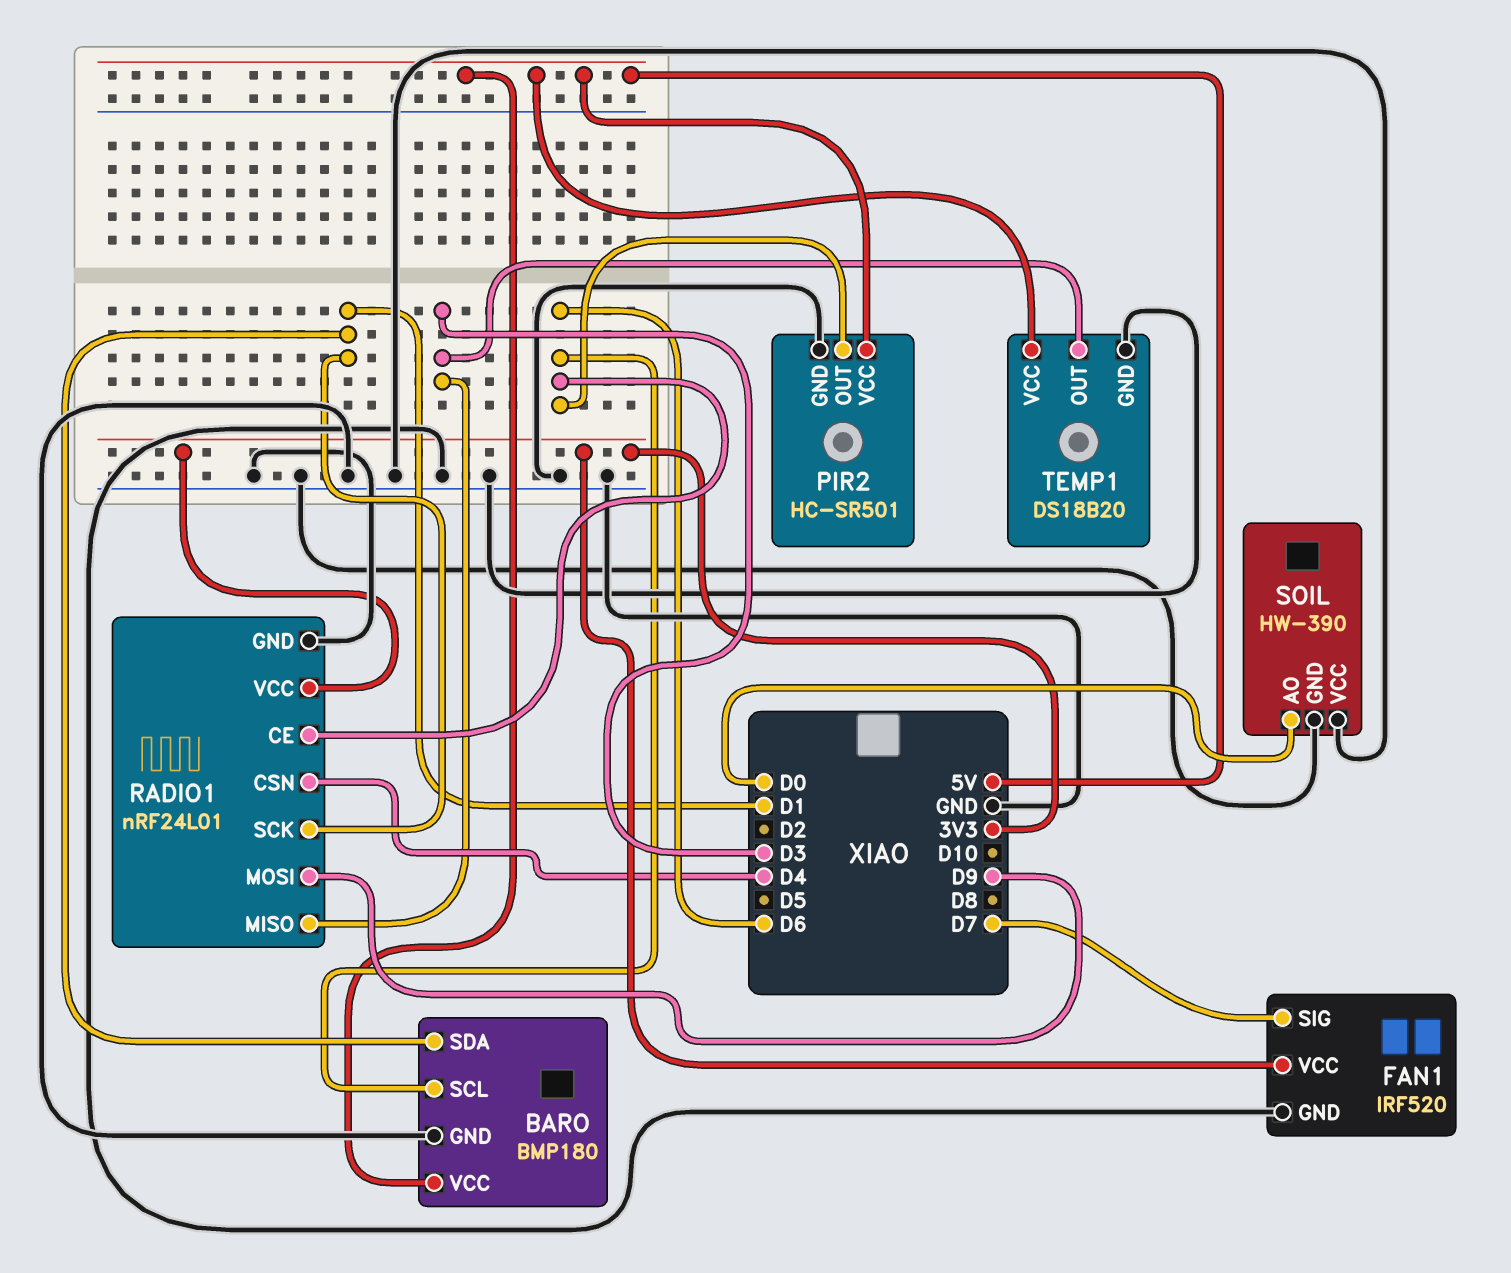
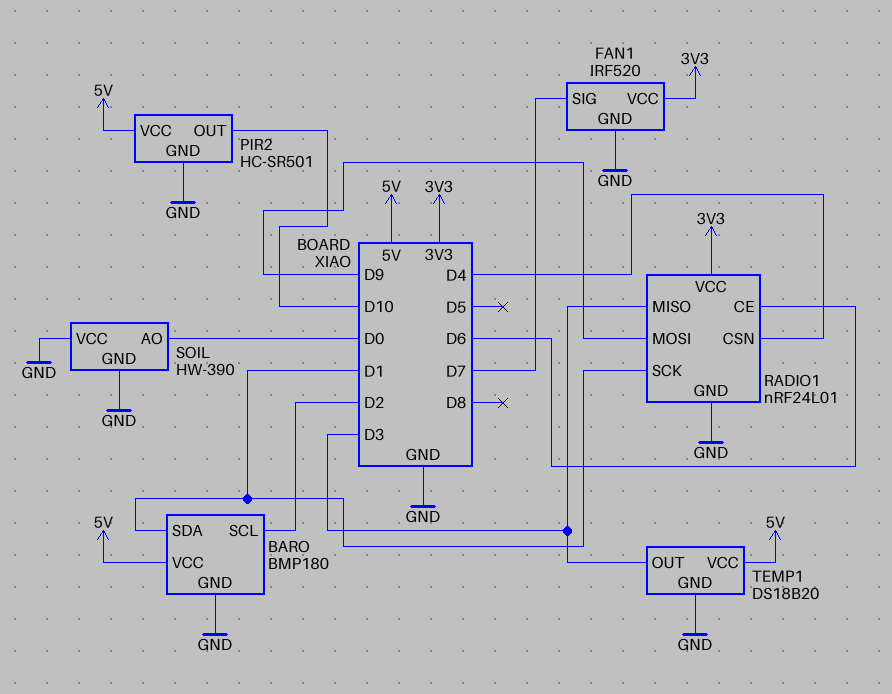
BARO pin SCL: D6 -> D2
PIR2 pin OUT: D6 -> D10

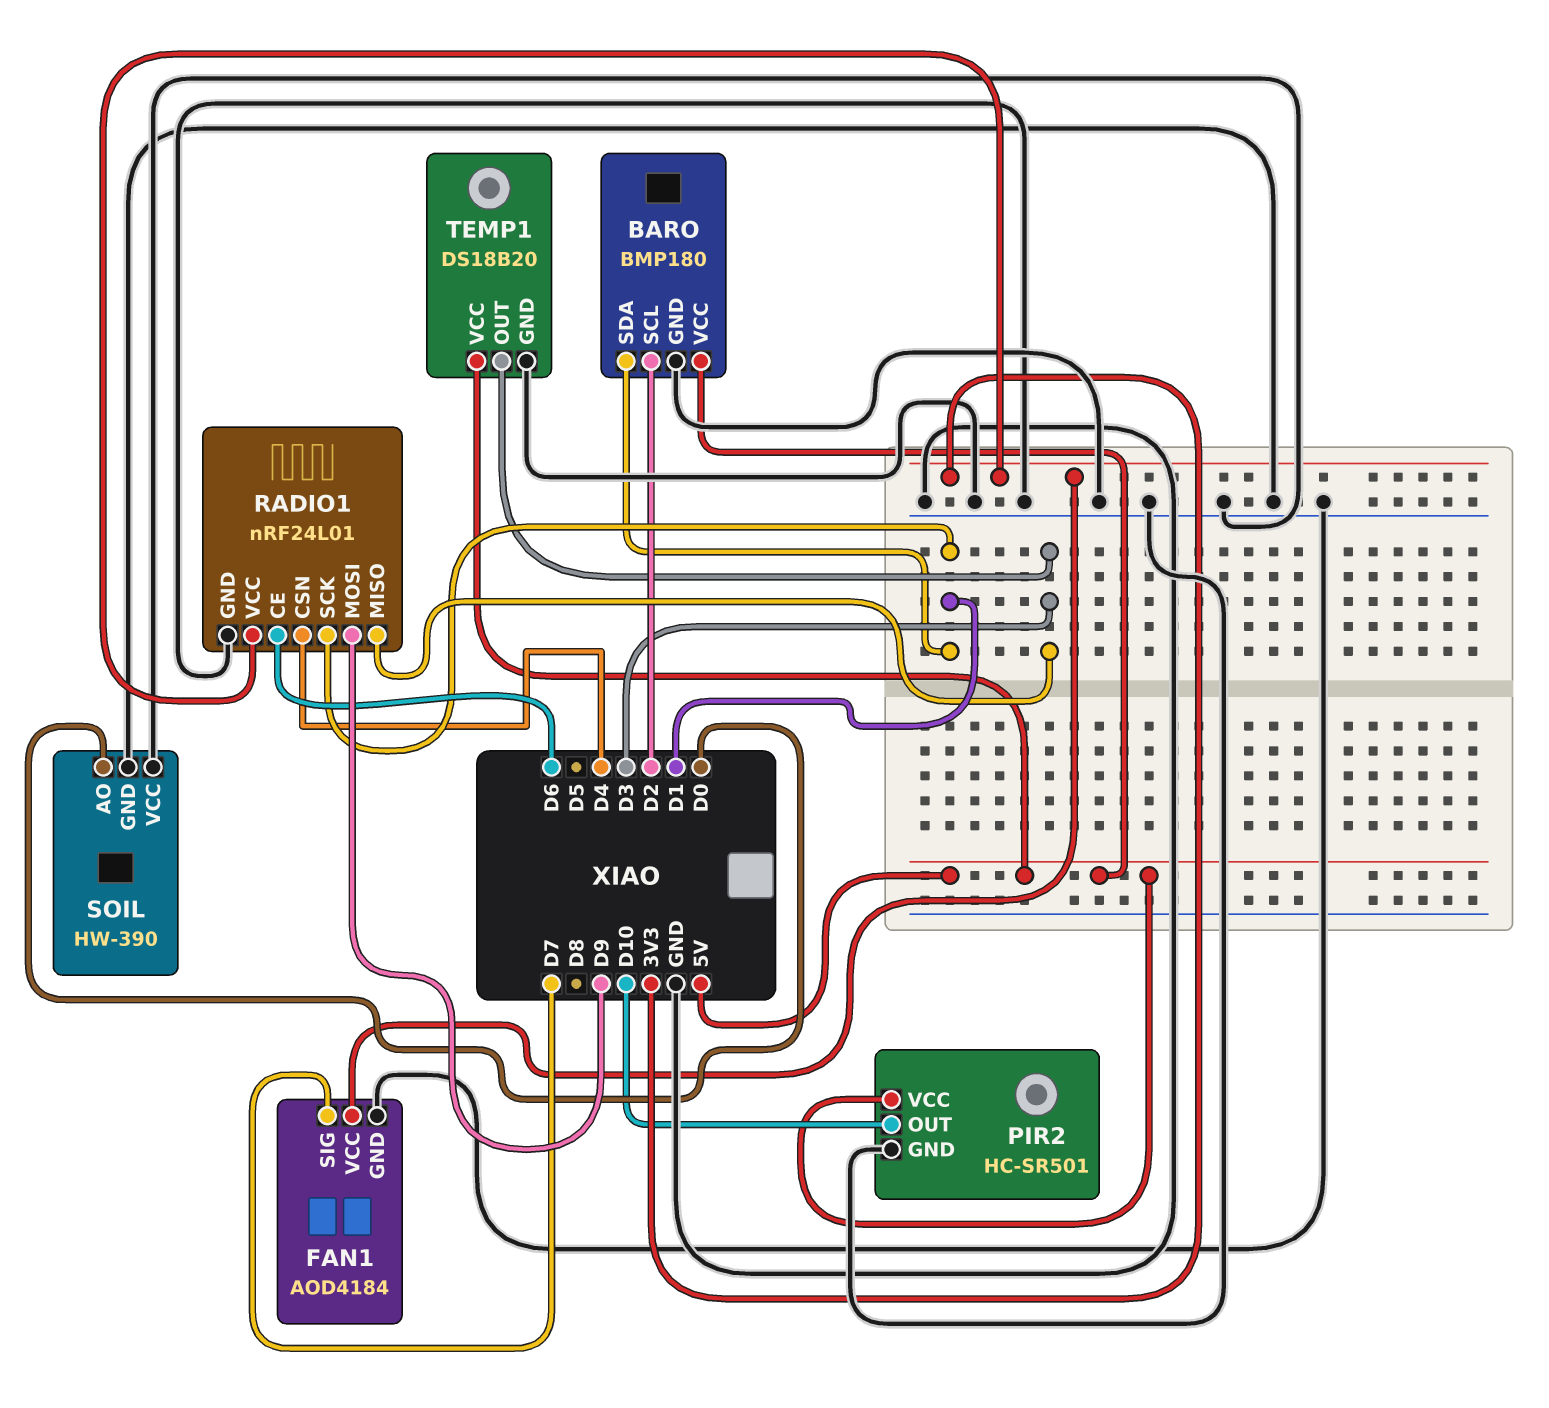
FAN1: IRF520 -> AOD4184

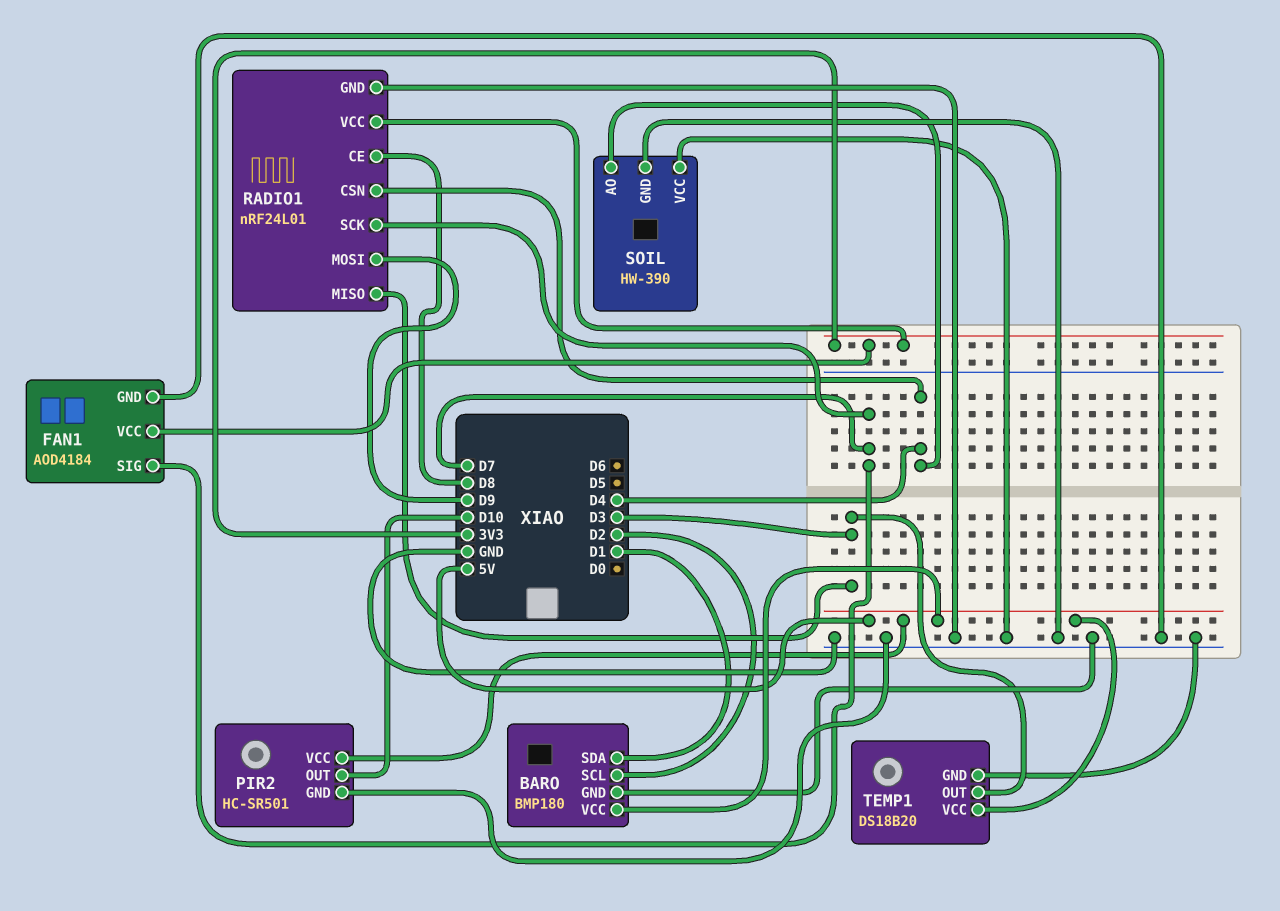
RADIO1 pin CE: D6 -> D8
RADIO1 pin SCK: D1 -> D7
SOIL pin AO: D0 -> D4

